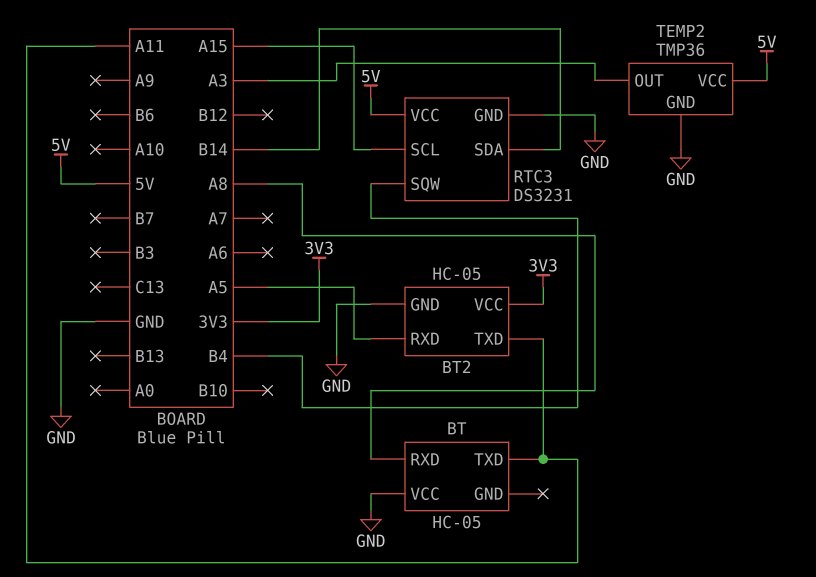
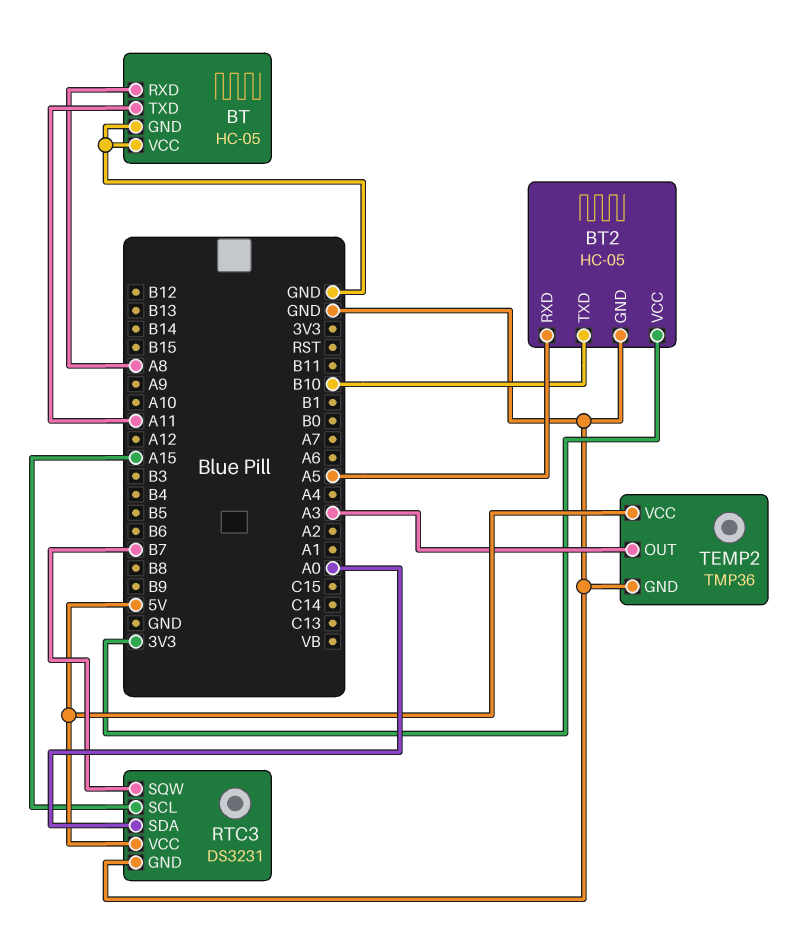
BT pin GND: none -> GND
BT2 pin TXD: A11 -> B10
RTC3 pin SDA: B14 -> A0
RTC3 pin SQW: B4 -> B7

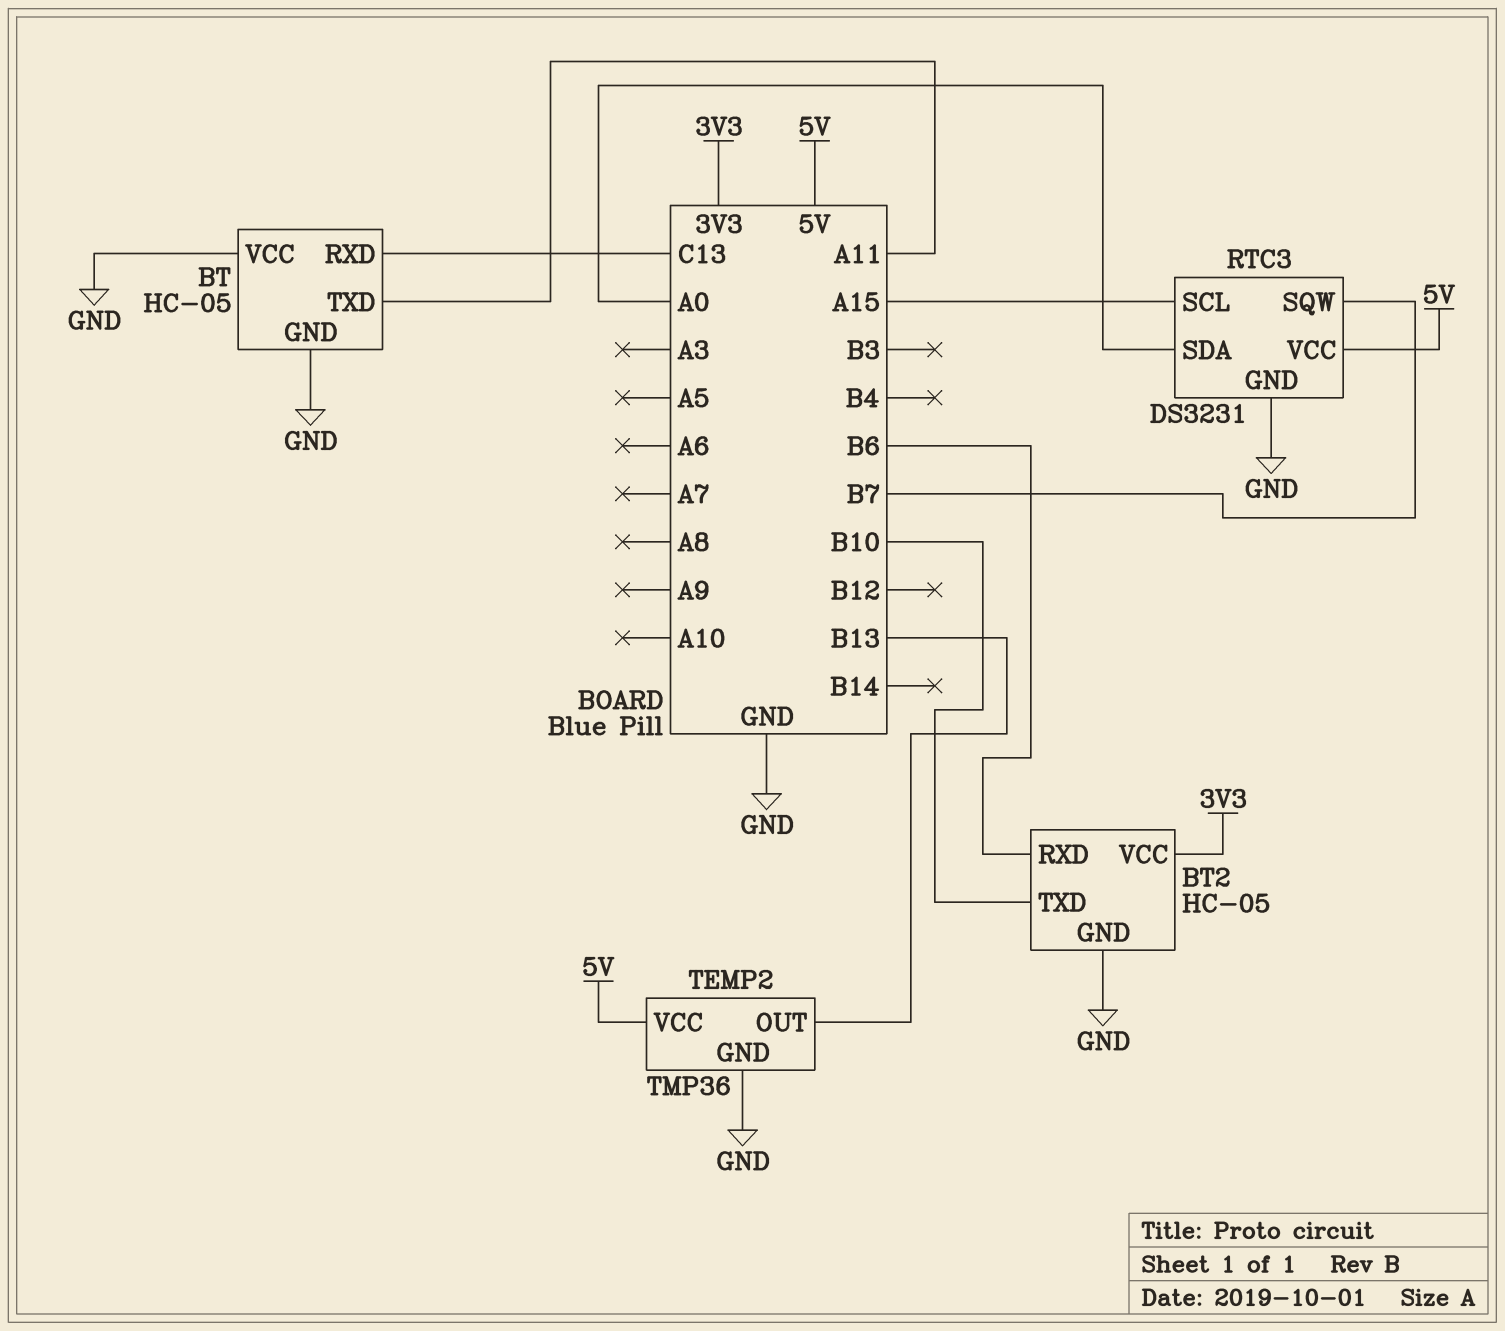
BT pin RXD: A8 -> C13
BT2 pin RXD: A5 -> B6
TEMP2 pin OUT: A3 -> B13

